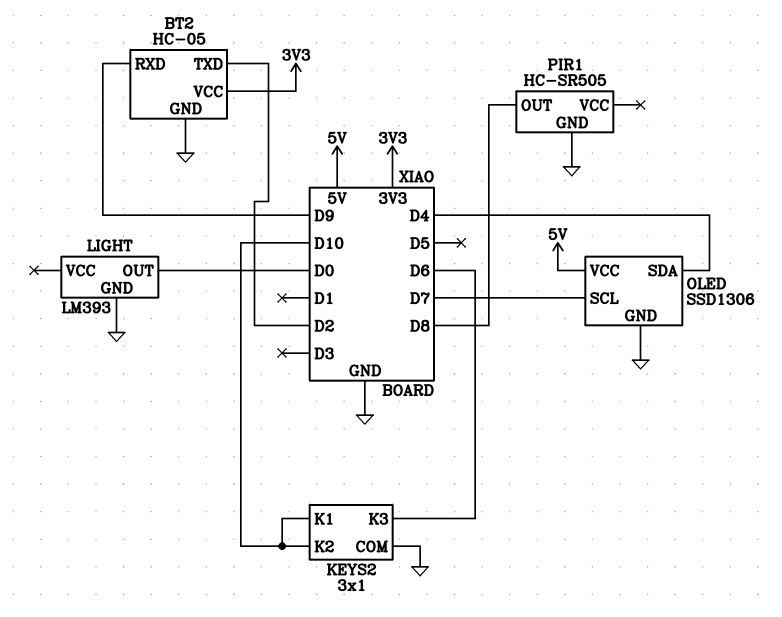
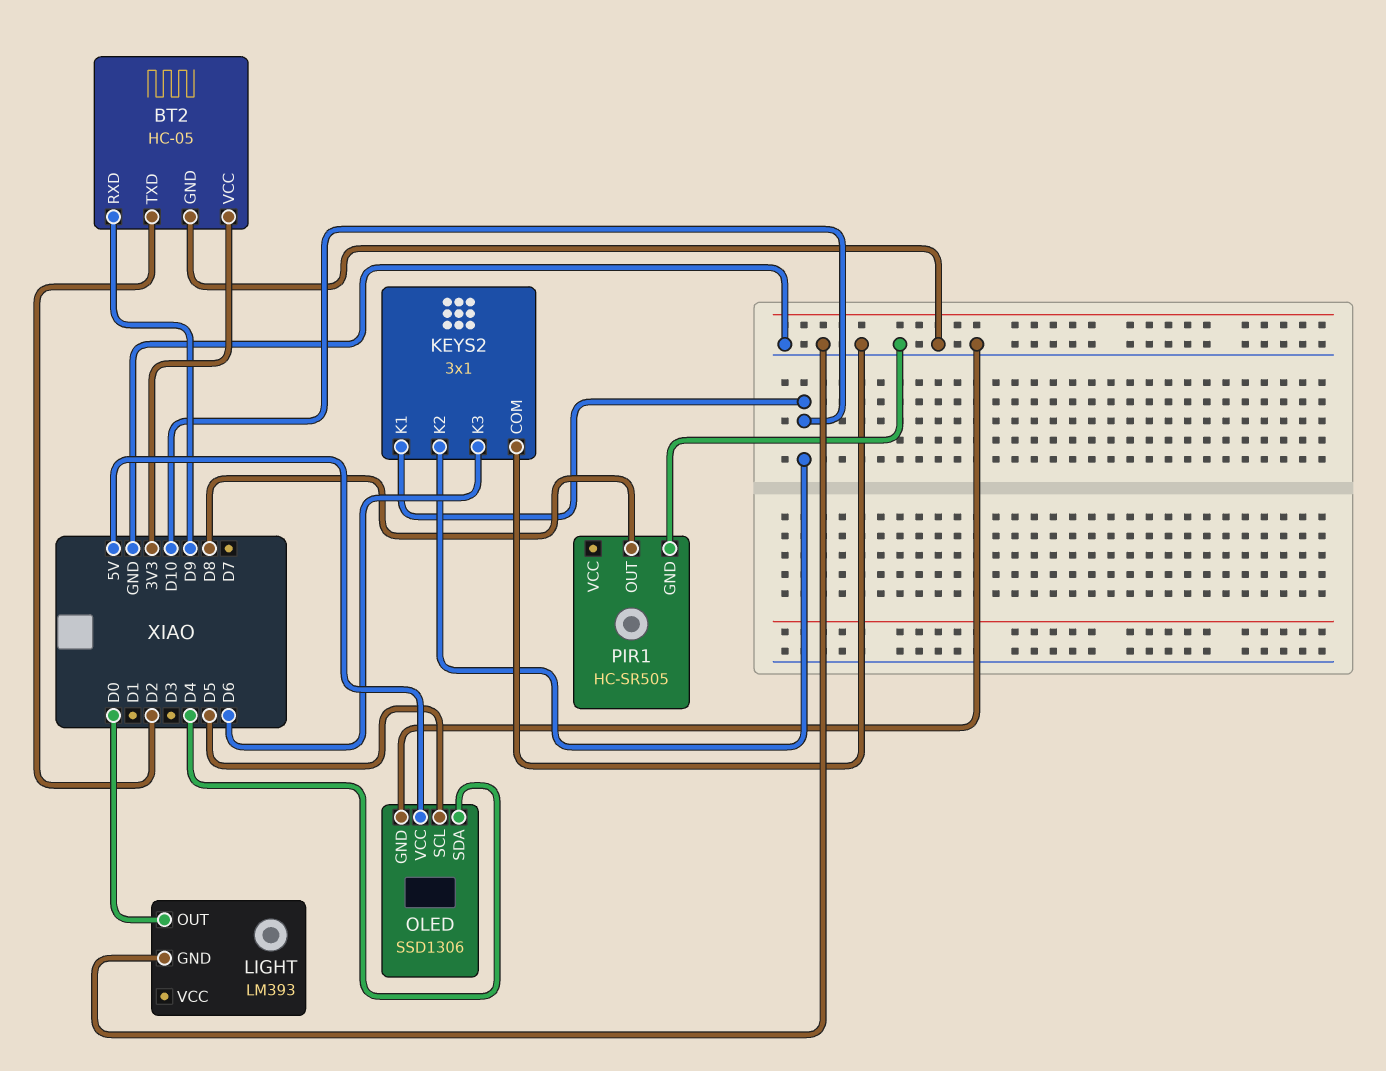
OLED pin SCL: D7 -> D5

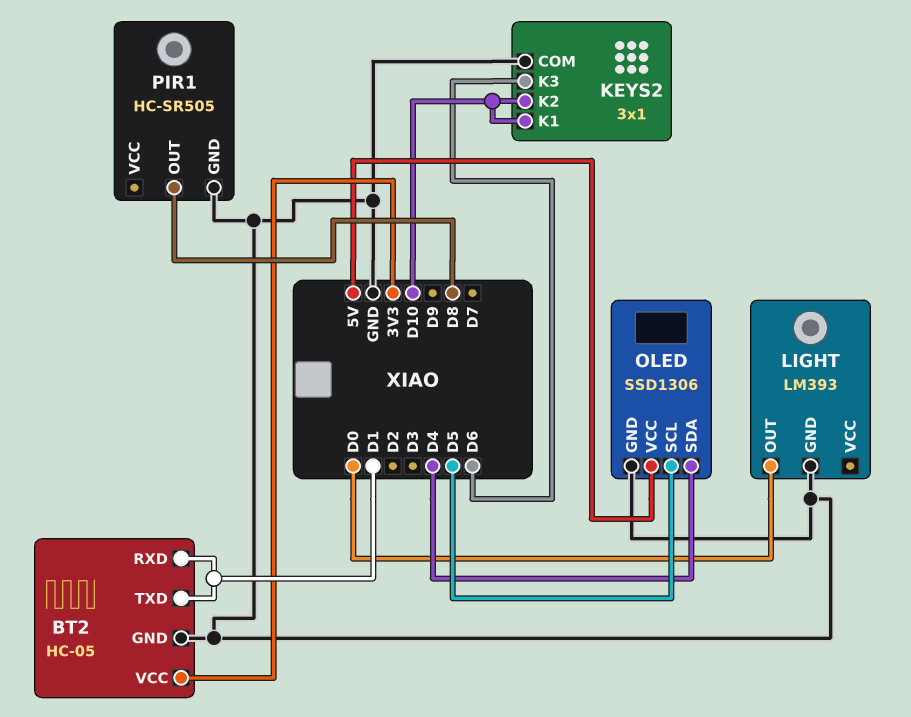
BT2 pin RXD: D9 -> D1
BT2 pin TXD: D2 -> D1

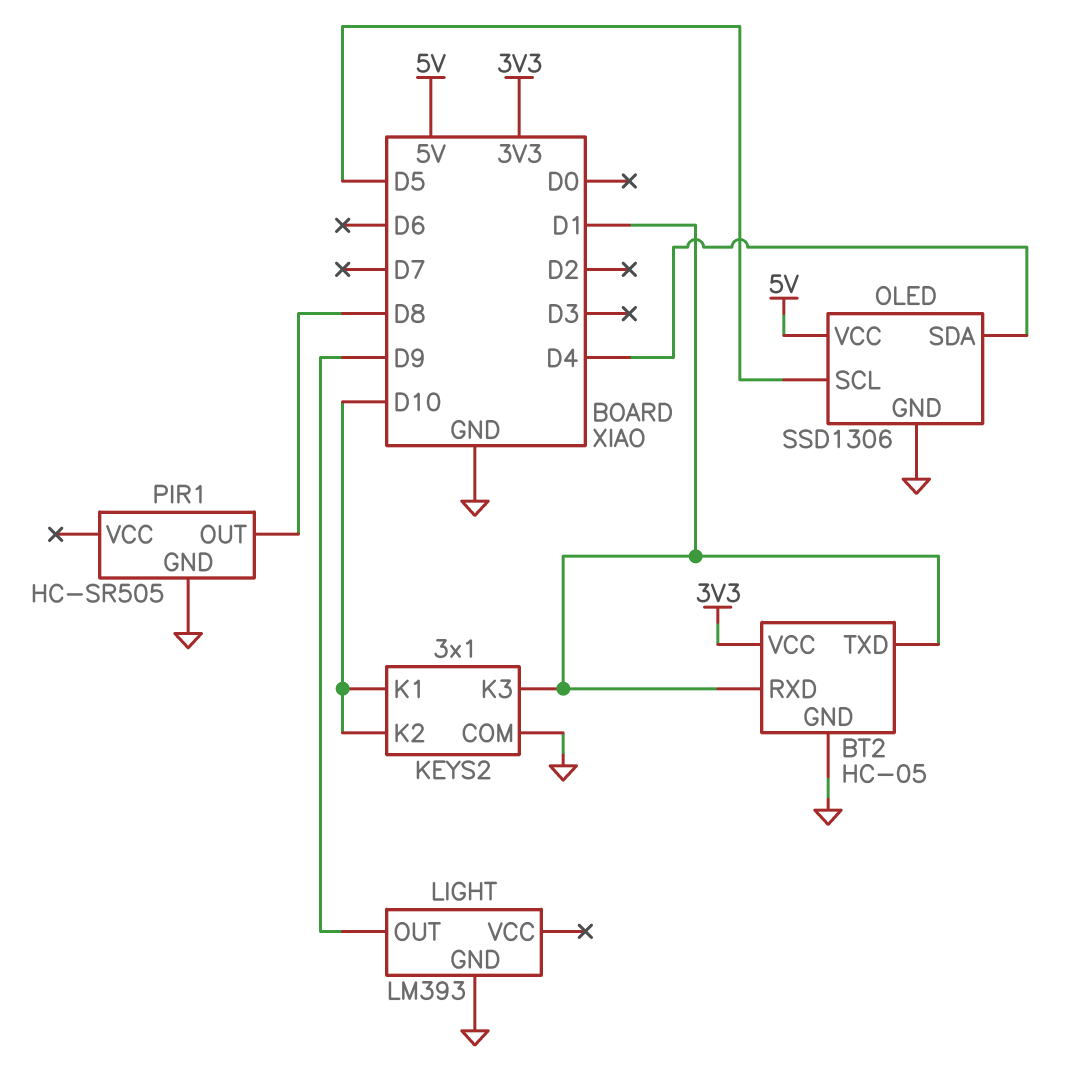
KEYS2 pin K3: D6 -> D1
LIGHT pin OUT: D0 -> D9

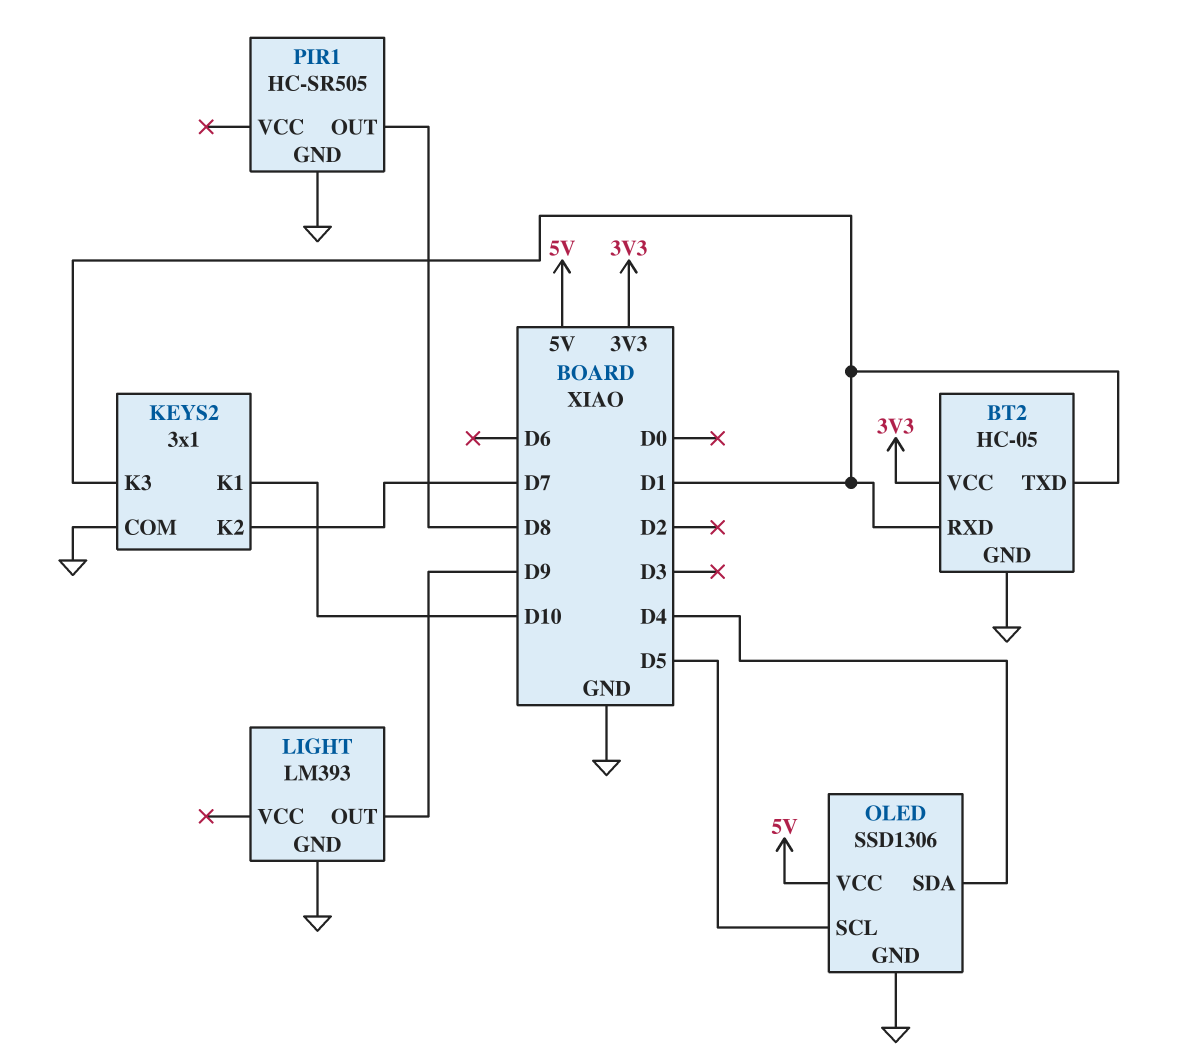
KEYS2 pin K2: D10 -> D7

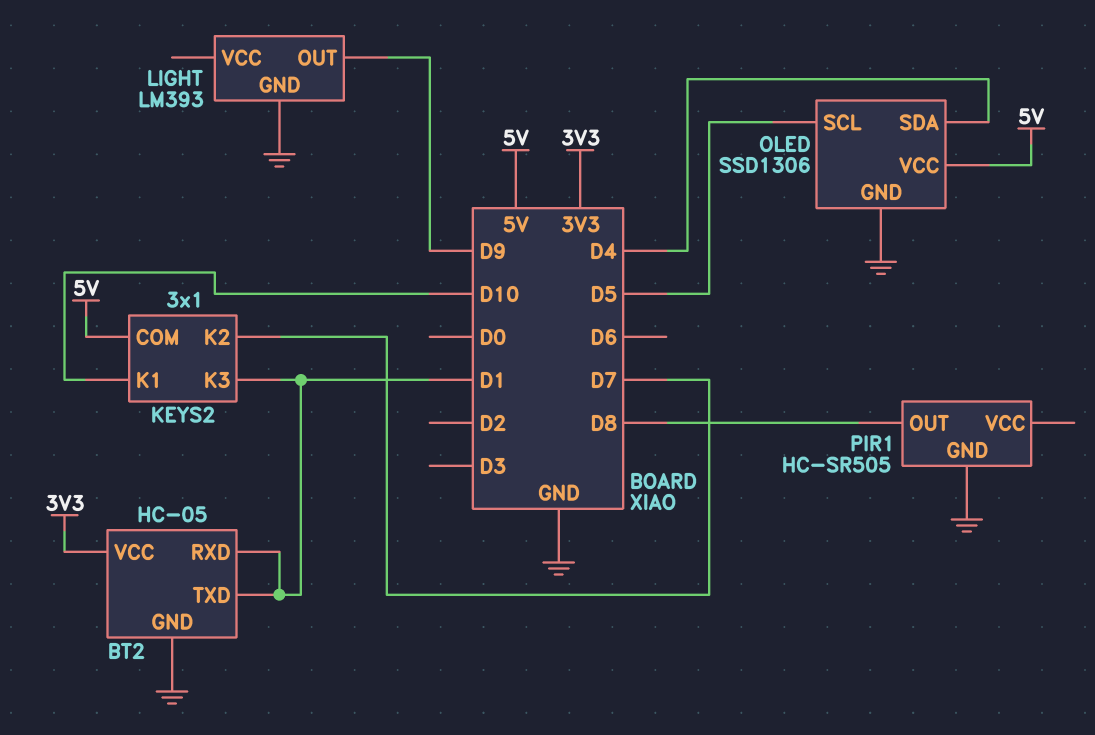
KEYS2 pin COM: GND -> 5V

